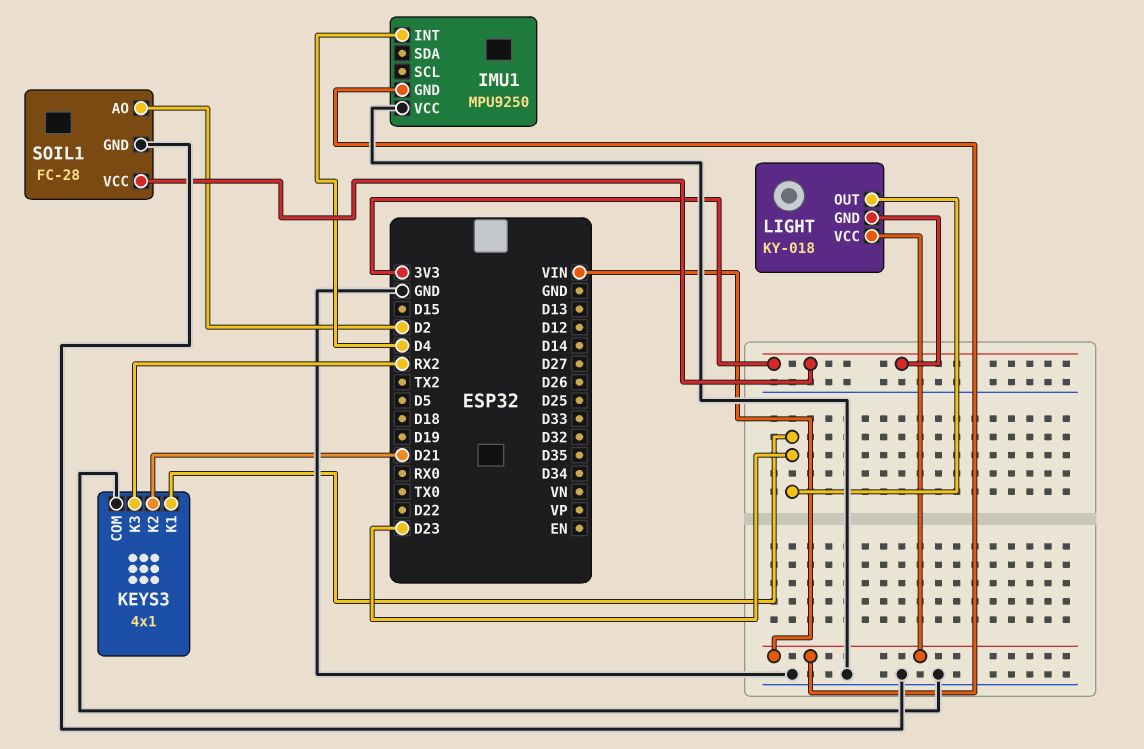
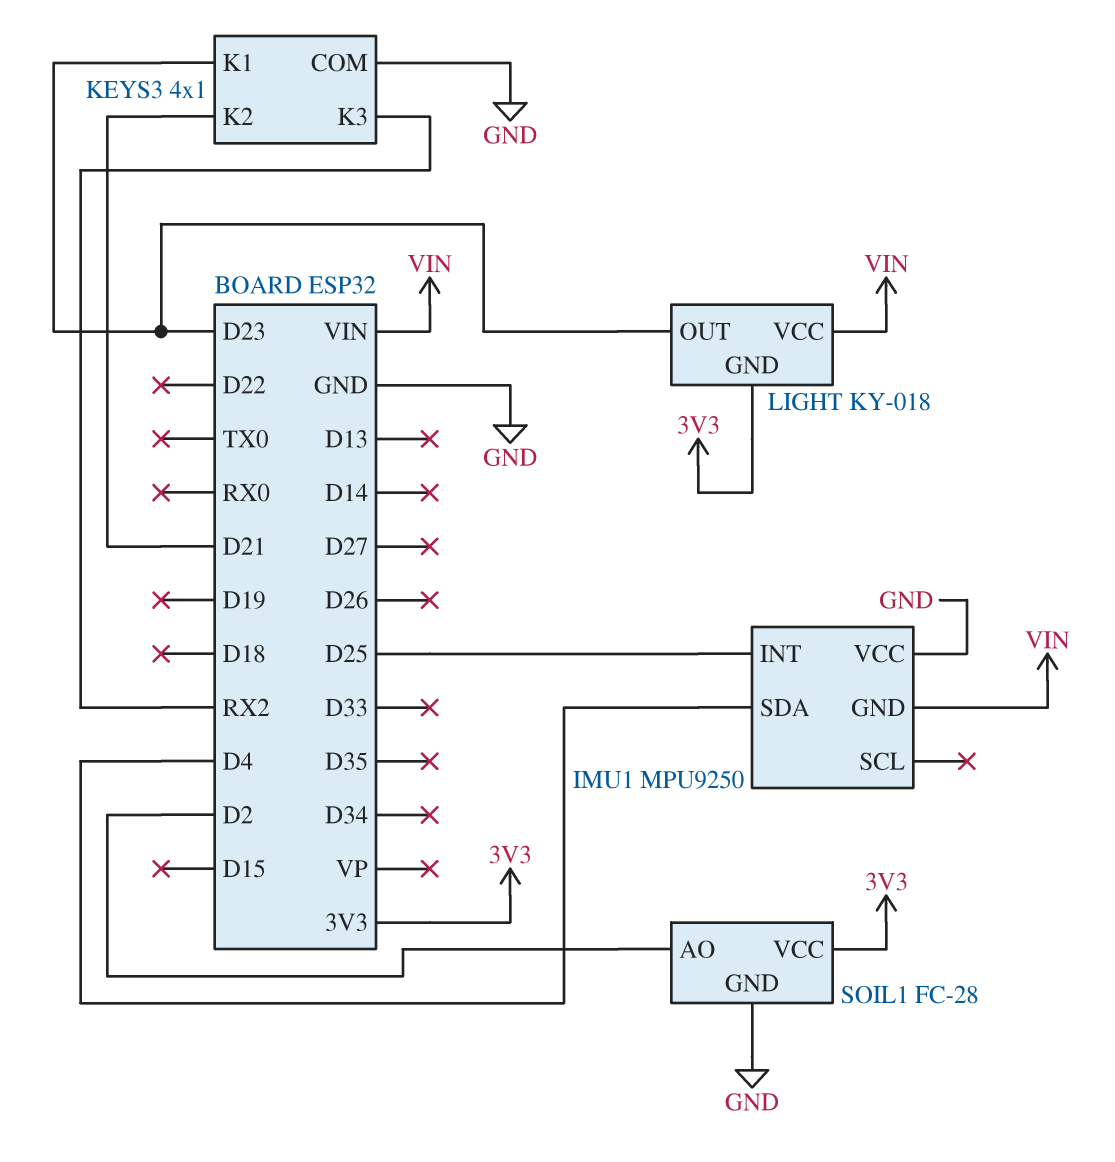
IMU1 pin INT: D4 -> D25
IMU1 pin SDA: none -> D4

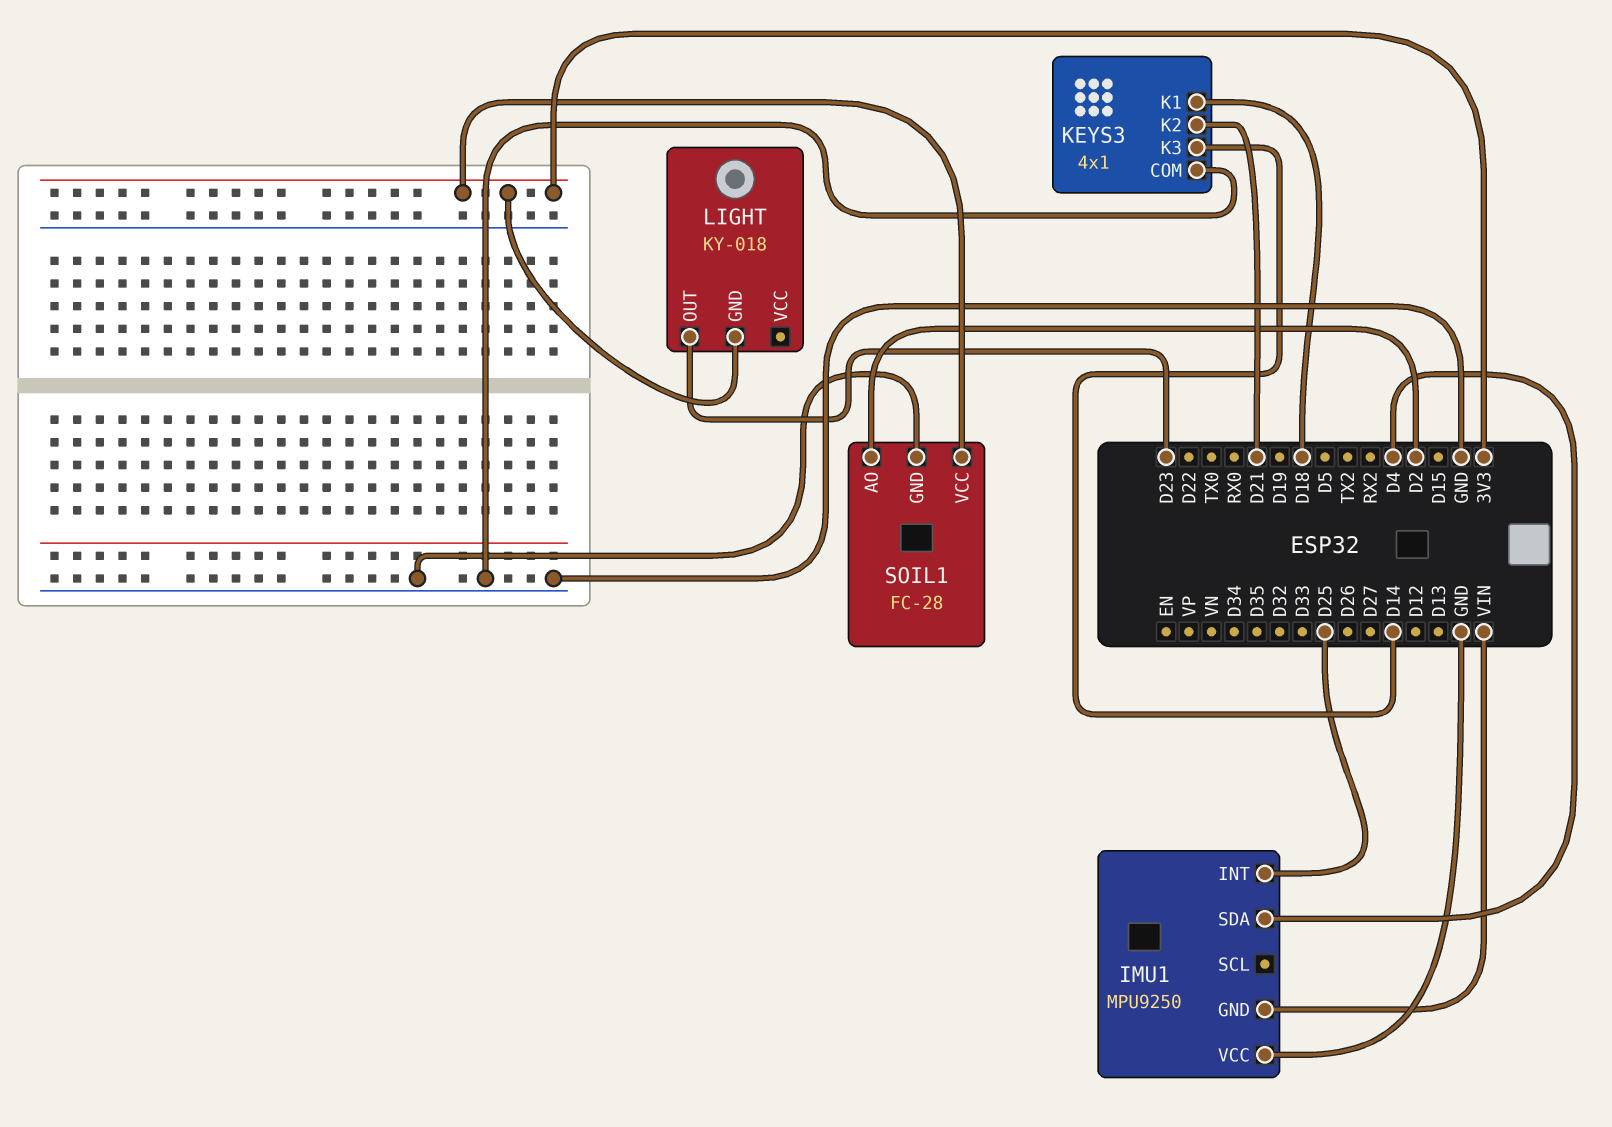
KEYS3 pin K1: D23 -> D18
KEYS3 pin K3: RX2 -> D14
LIGHT pin VCC: VIN -> none

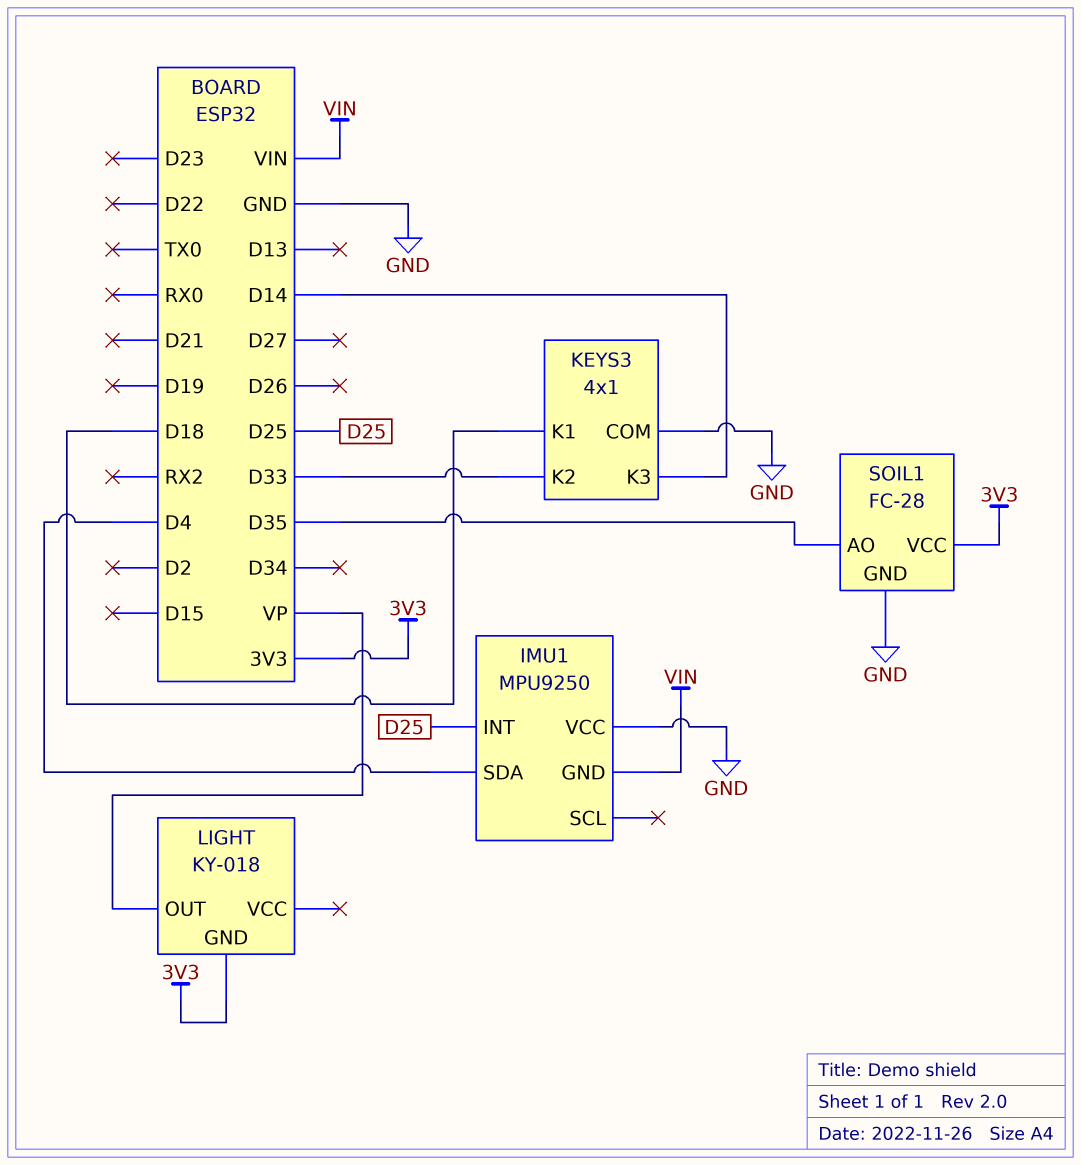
KEYS3 pin K2: D21 -> D33
LIGHT pin OUT: D23 -> VP
SOIL1 pin AO: D2 -> D35

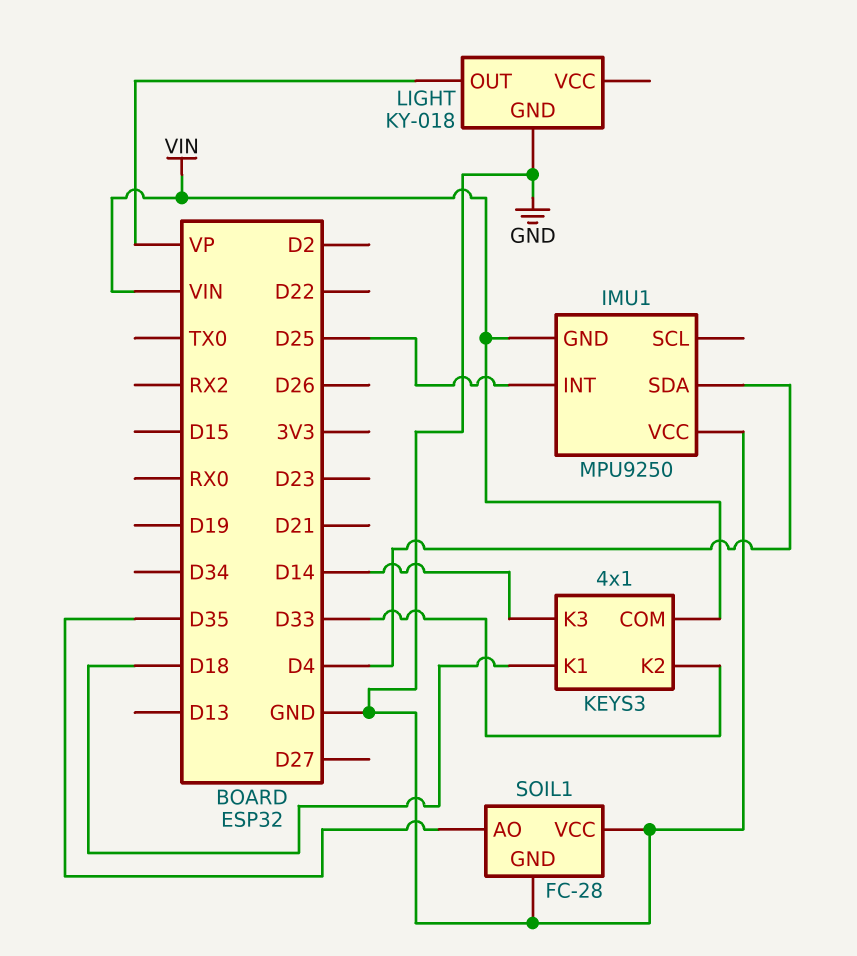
KEYS3 pin COM: GND -> VIN
LIGHT pin GND: 3V3 -> GND
SOIL1 pin VCC: 3V3 -> GND

